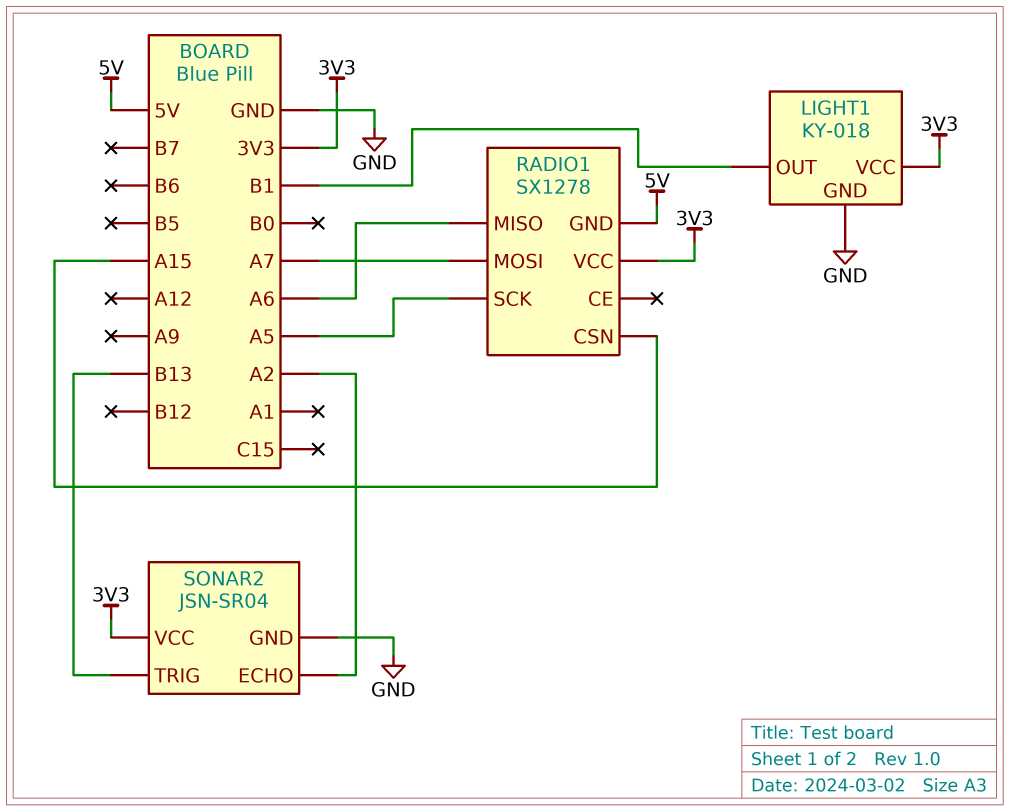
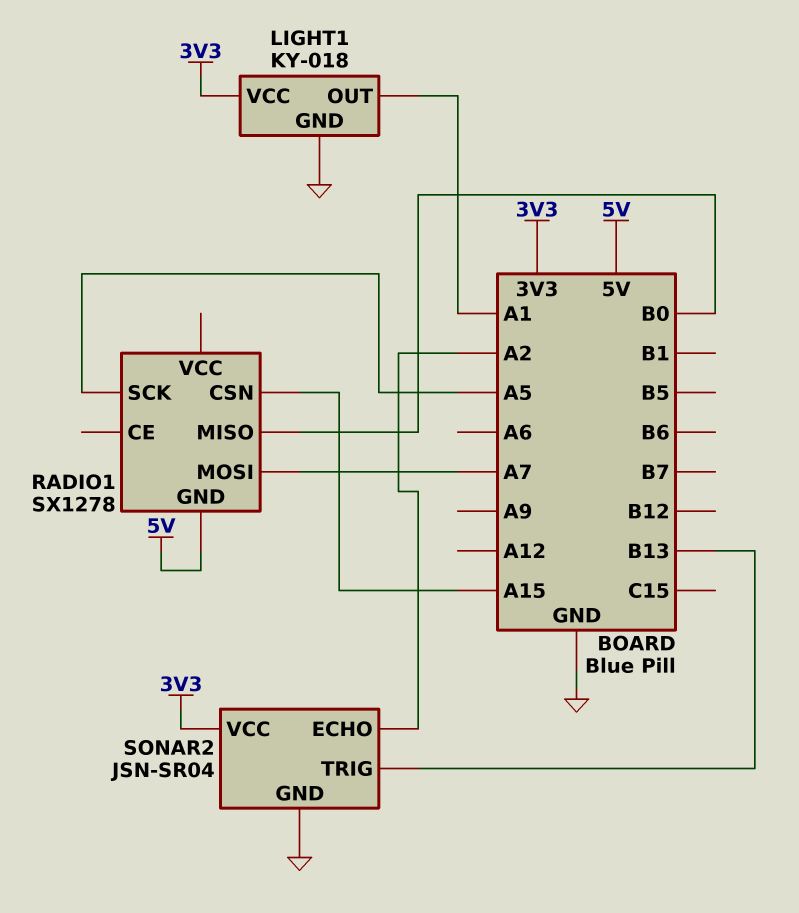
LIGHT1 pin OUT: B1 -> A1
RADIO1 pin MISO: A6 -> B0
RADIO1 pin VCC: 3V3 -> none

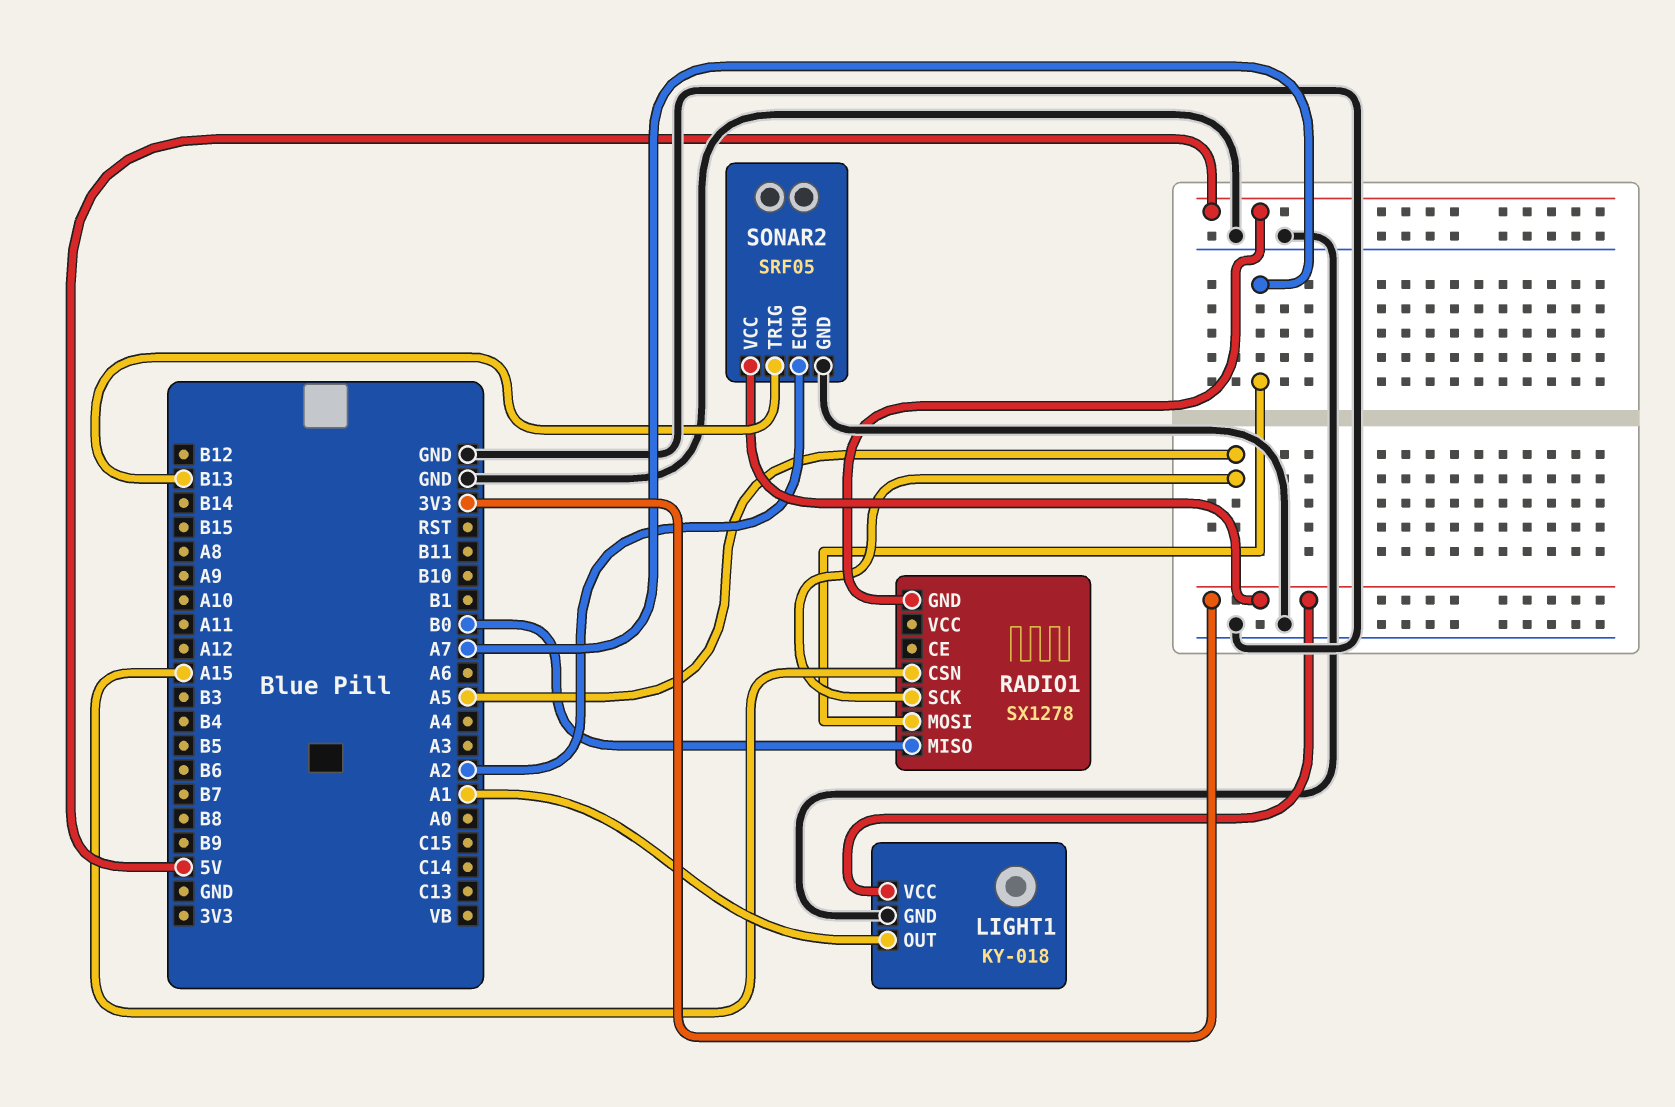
SONAR2: JSN-SR04 -> SRF05

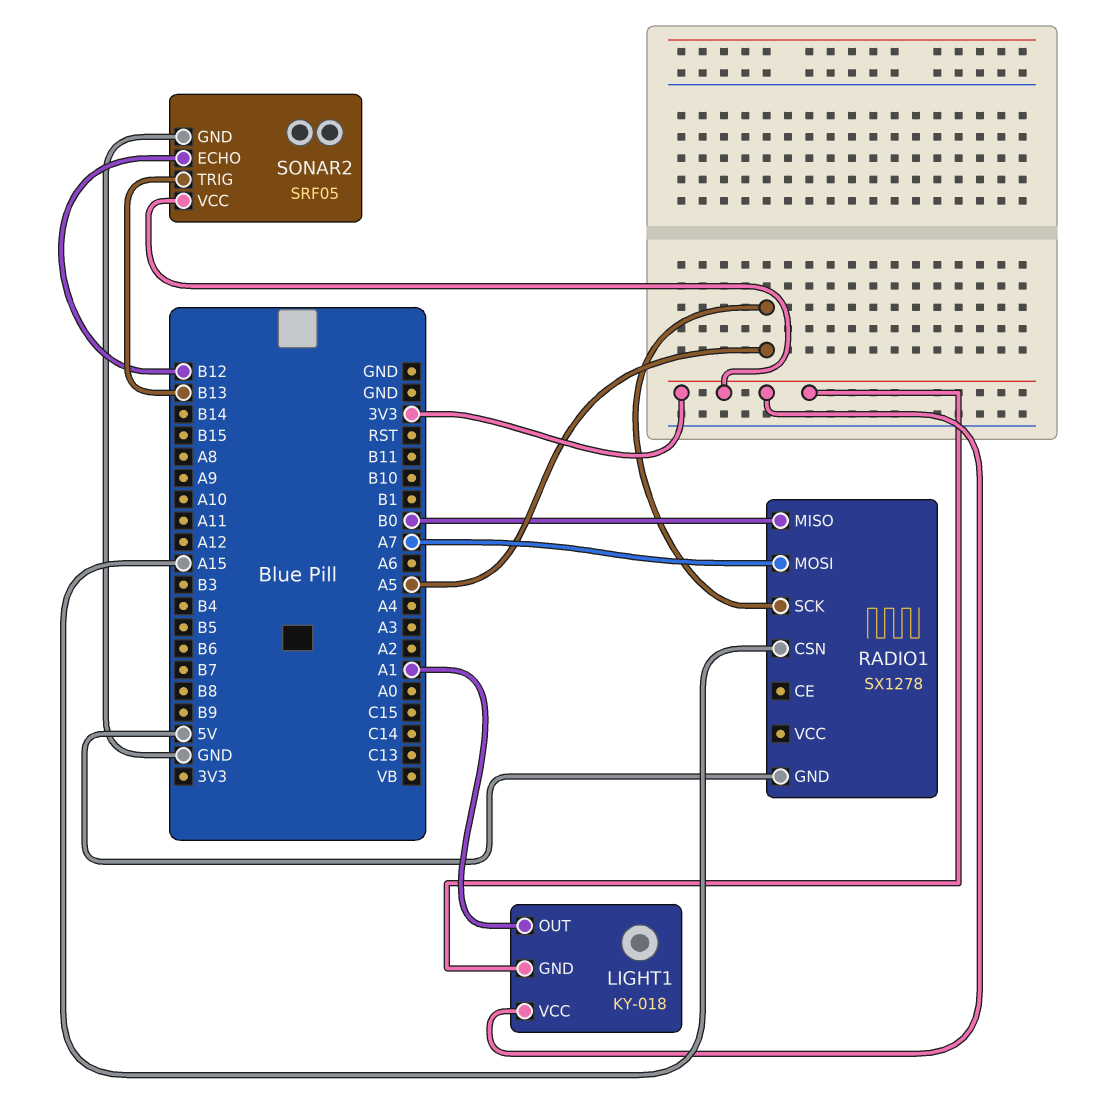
LIGHT1 pin GND: GND -> 3V3
SONAR2 pin ECHO: A2 -> B12

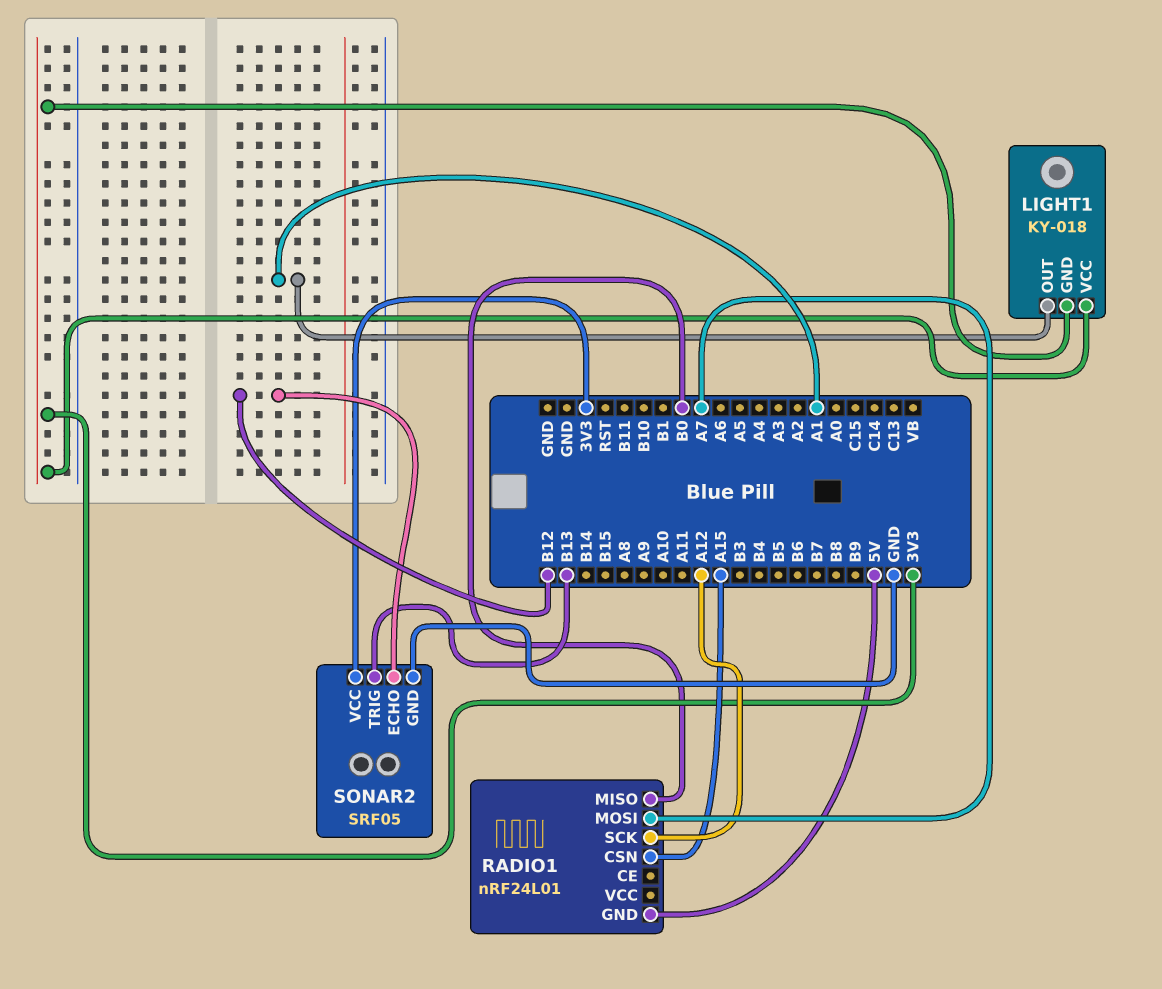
RADIO1: SX1278 -> nRF24L01
RADIO1 pin SCK: A5 -> A12

